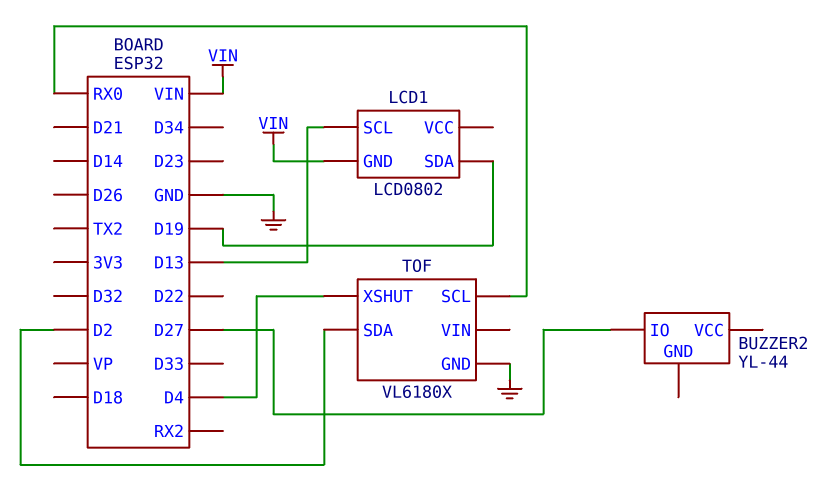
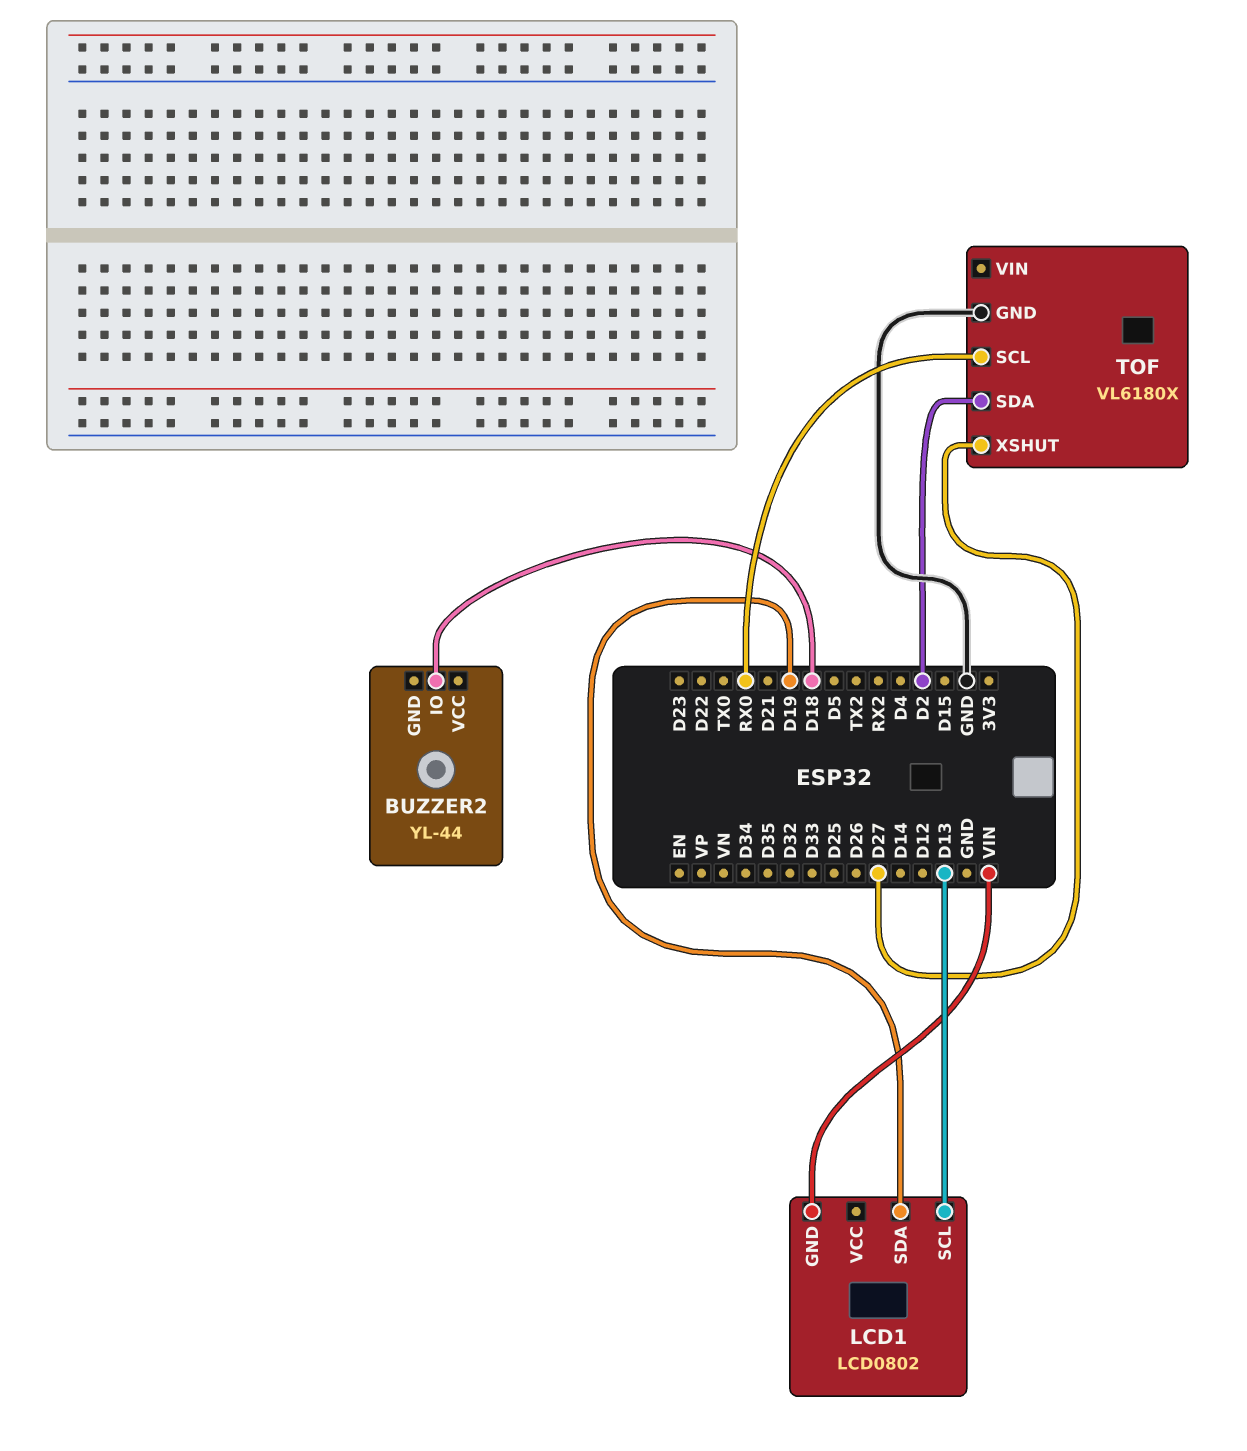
BUZZER2 pin IO: D27 -> D18
TOF pin XSHUT: D4 -> D27

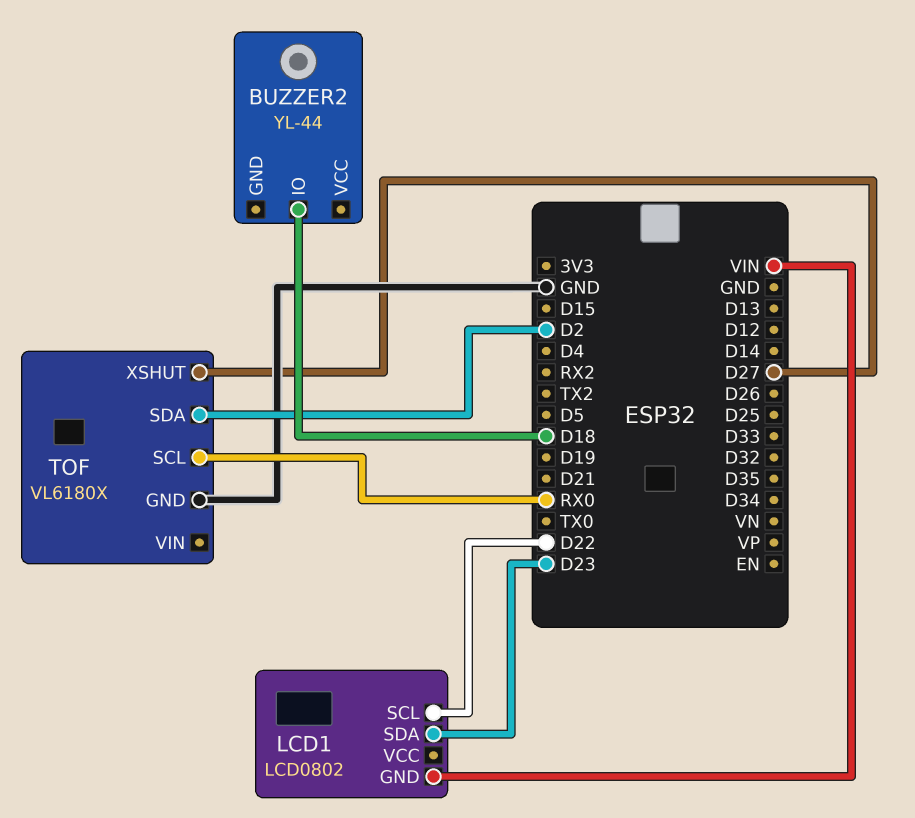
LCD1 pin SCL: D13 -> D22
LCD1 pin SDA: D19 -> D23

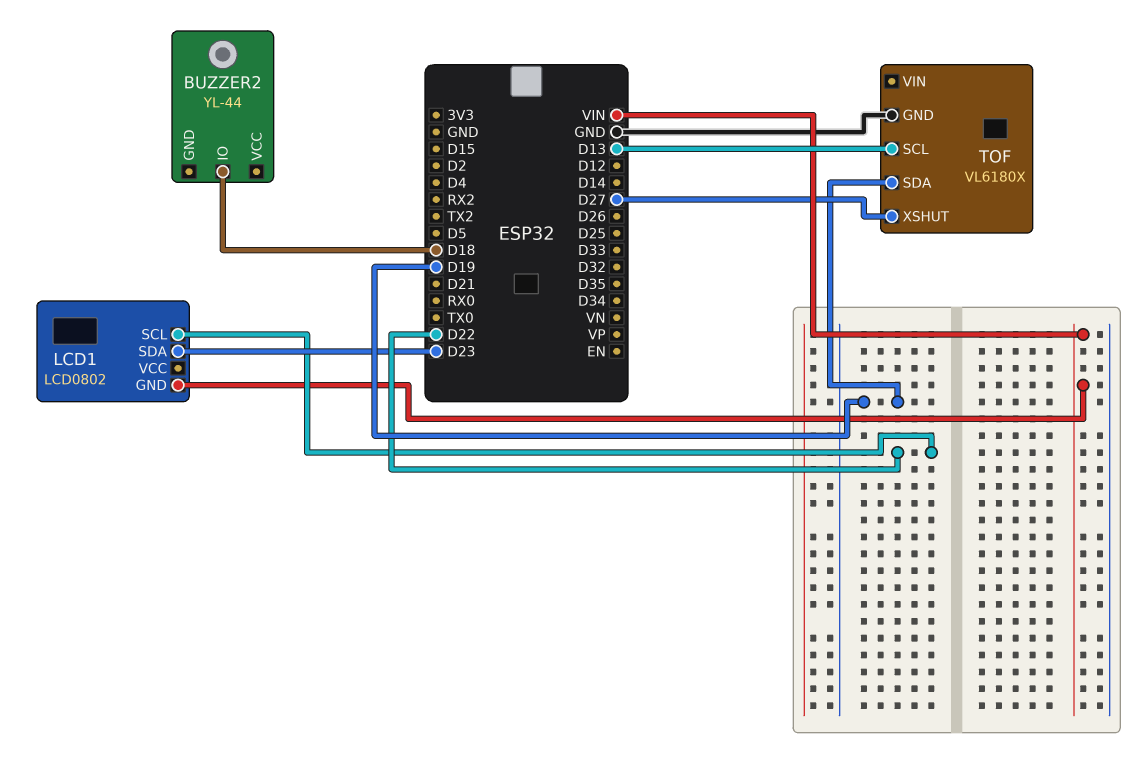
TOF pin SCL: RX0 -> D13
TOF pin SDA: D2 -> D19

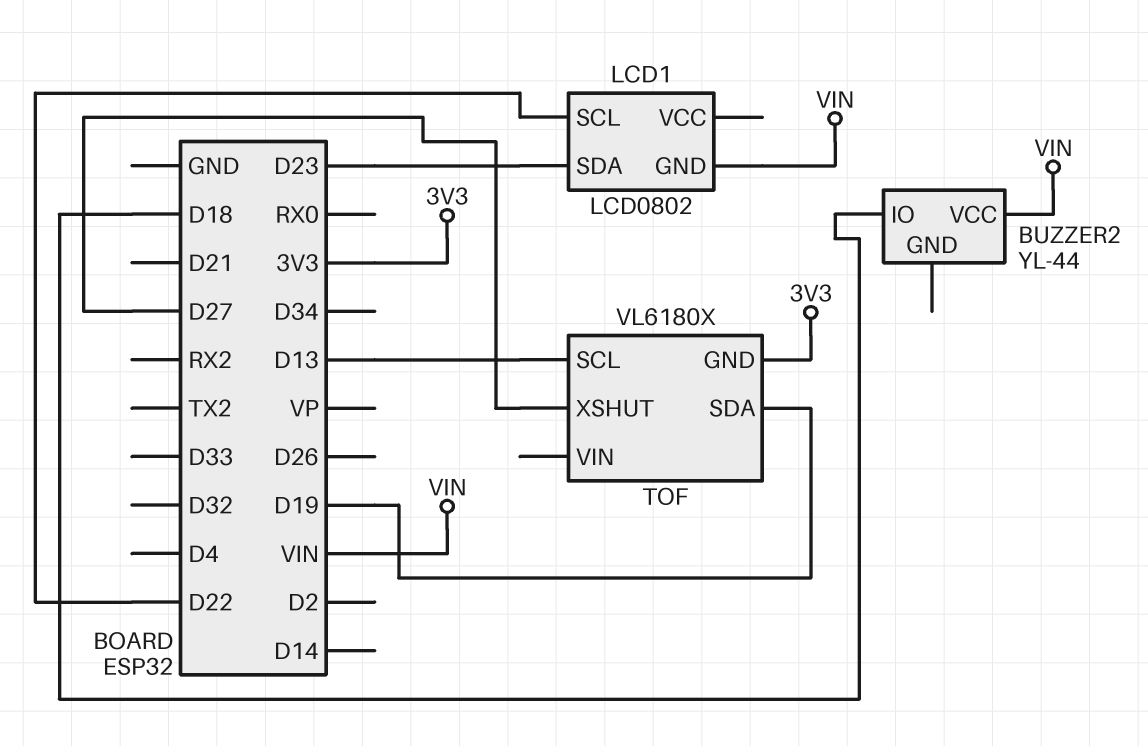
BUZZER2 pin VCC: none -> VIN
TOF pin GND: GND -> 3V3

